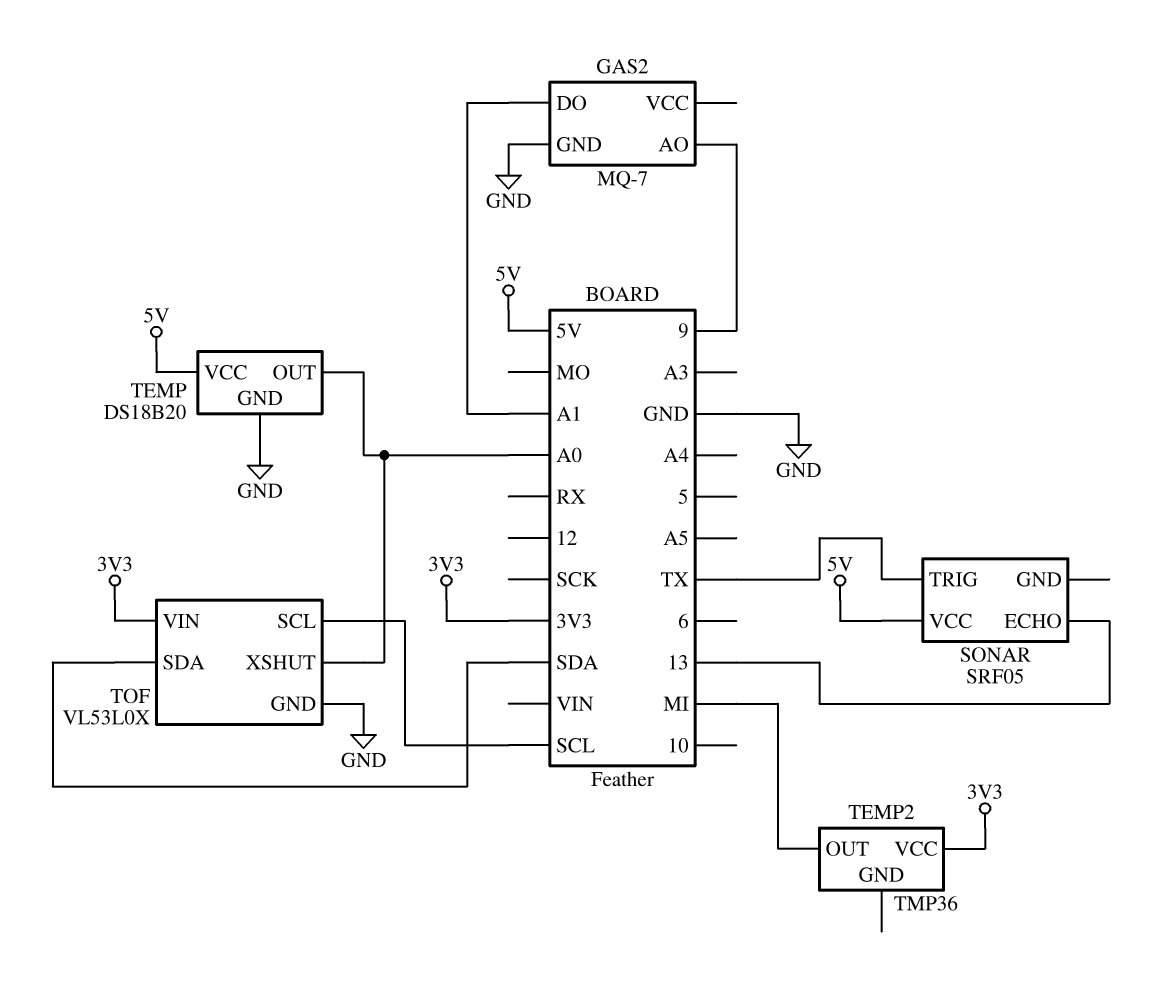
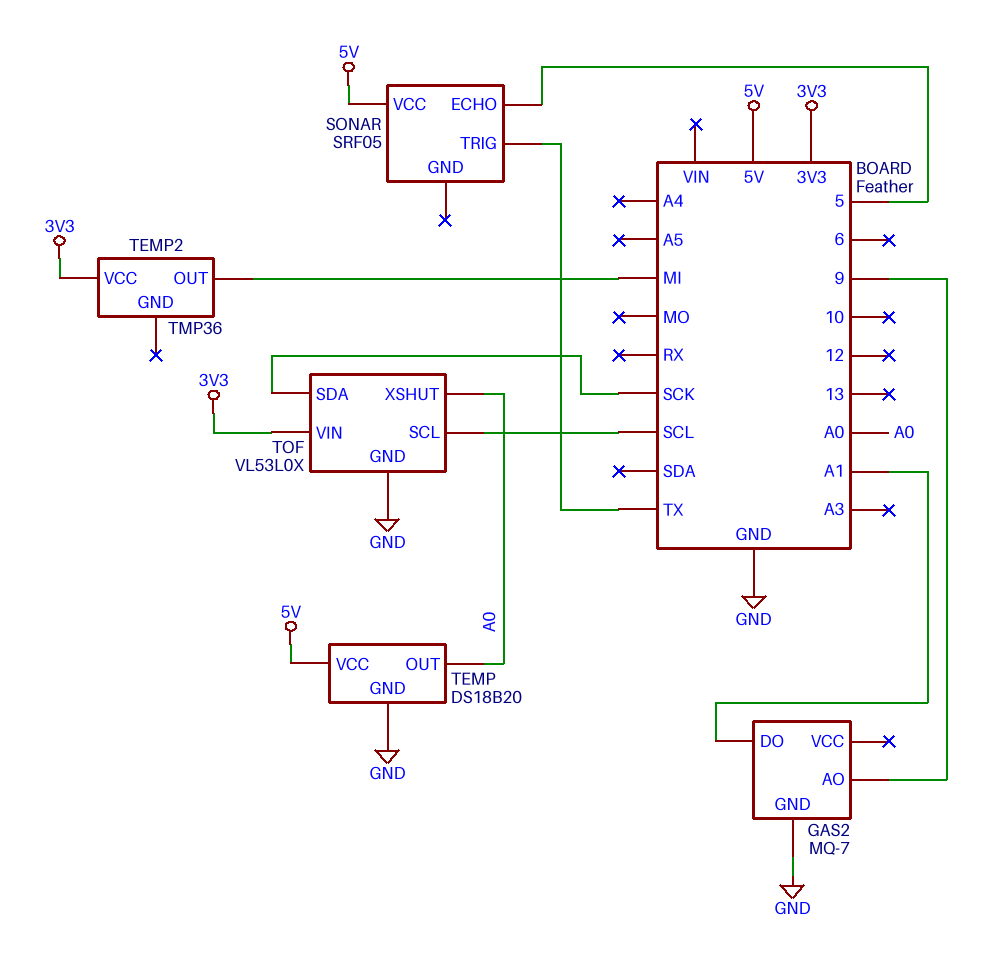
SONAR pin ECHO: 13 -> 5
TOF pin SDA: SDA -> SCK

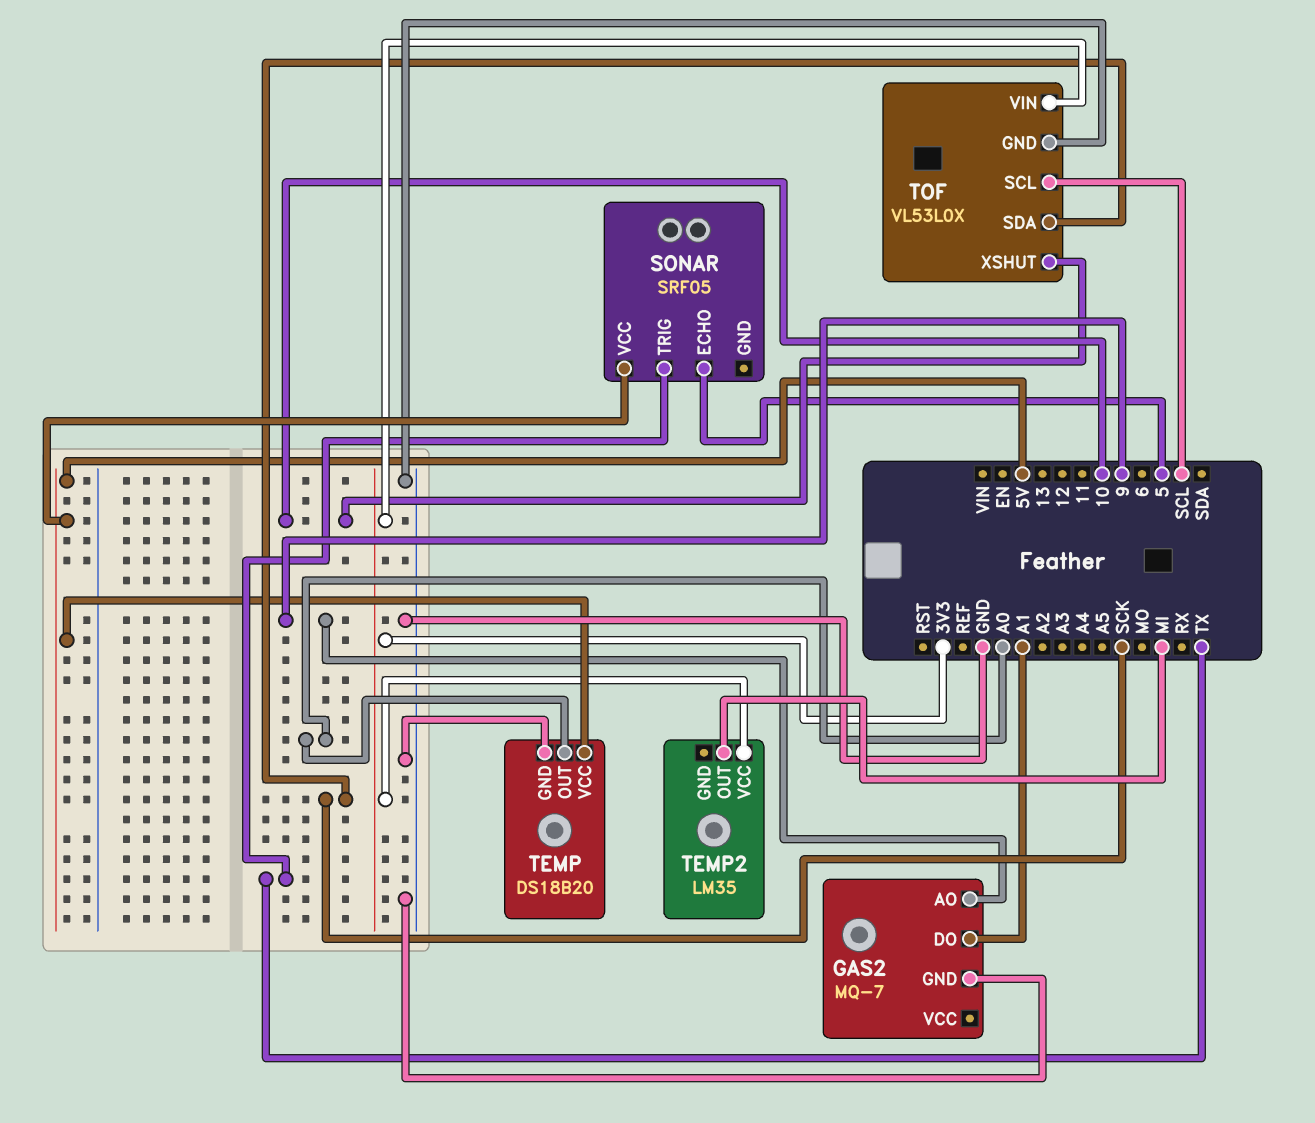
TEMP2: TMP36 -> LM35
TOF pin XSHUT: A0 -> 10

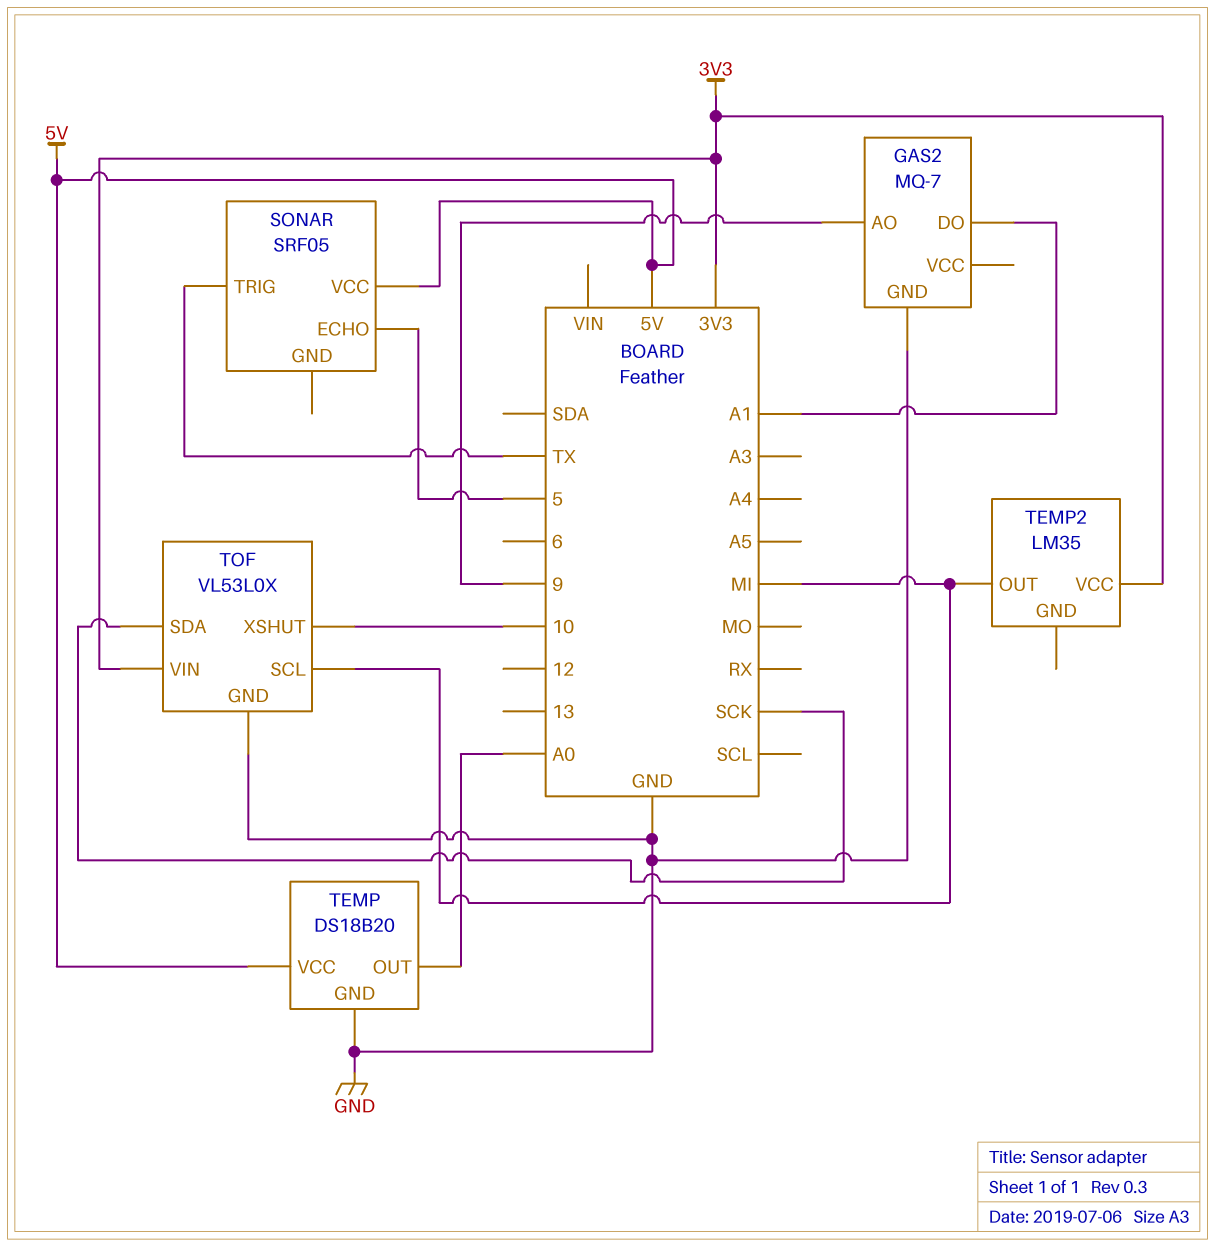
TOF pin SCL: SCL -> MI

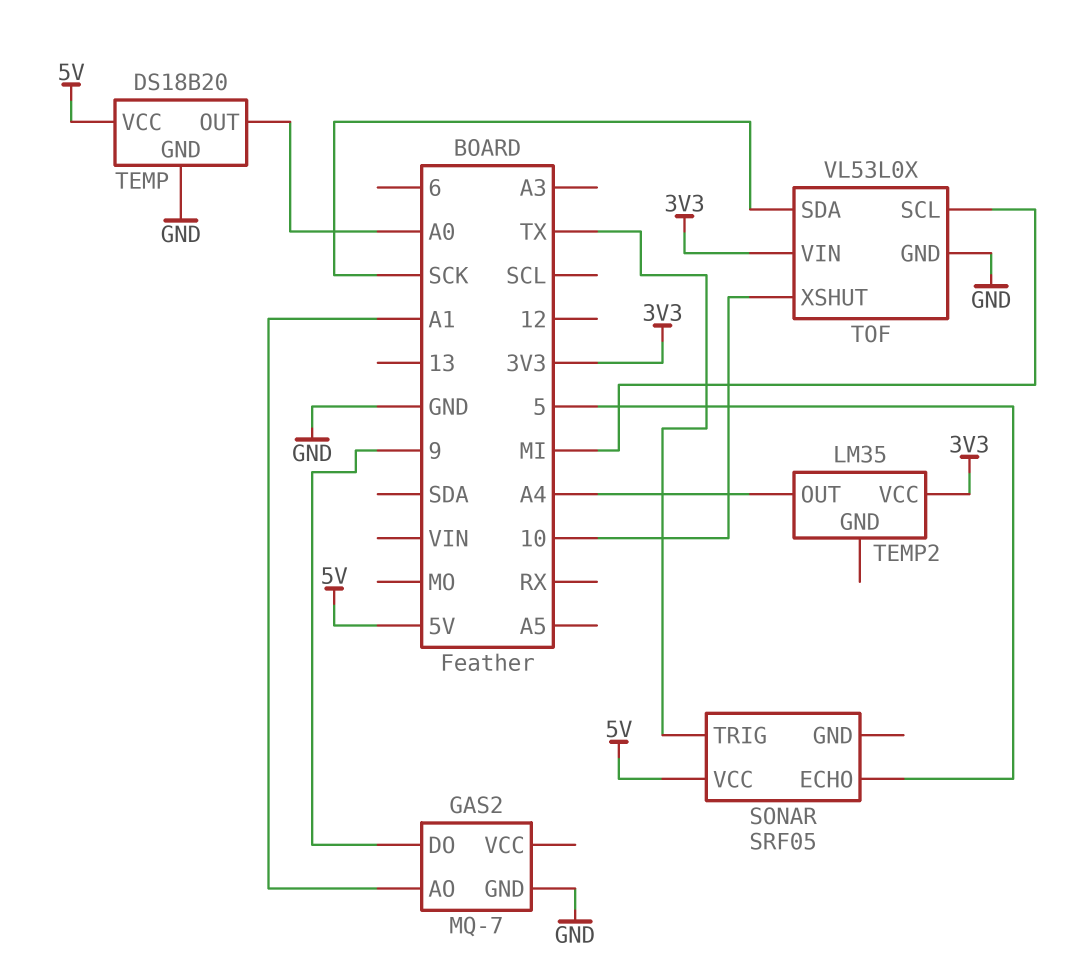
GAS2 pin AO: 9 -> A1
GAS2 pin DO: A1 -> 9
TEMP2 pin OUT: MI -> A4

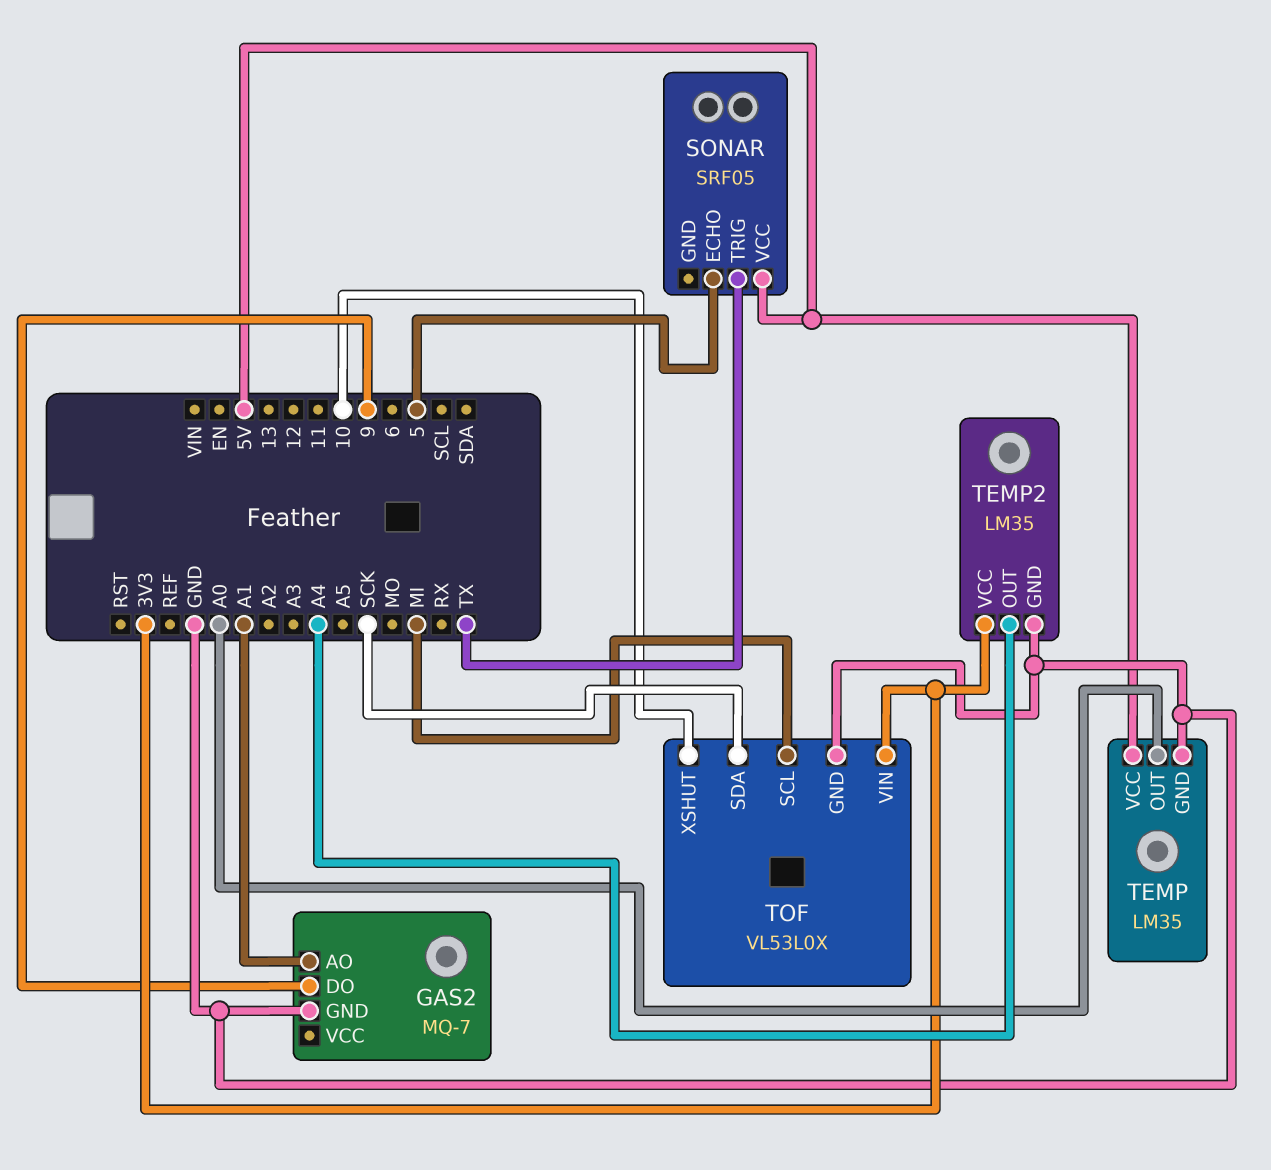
TEMP: DS18B20 -> LM35
TEMP2 pin GND: none -> GND

